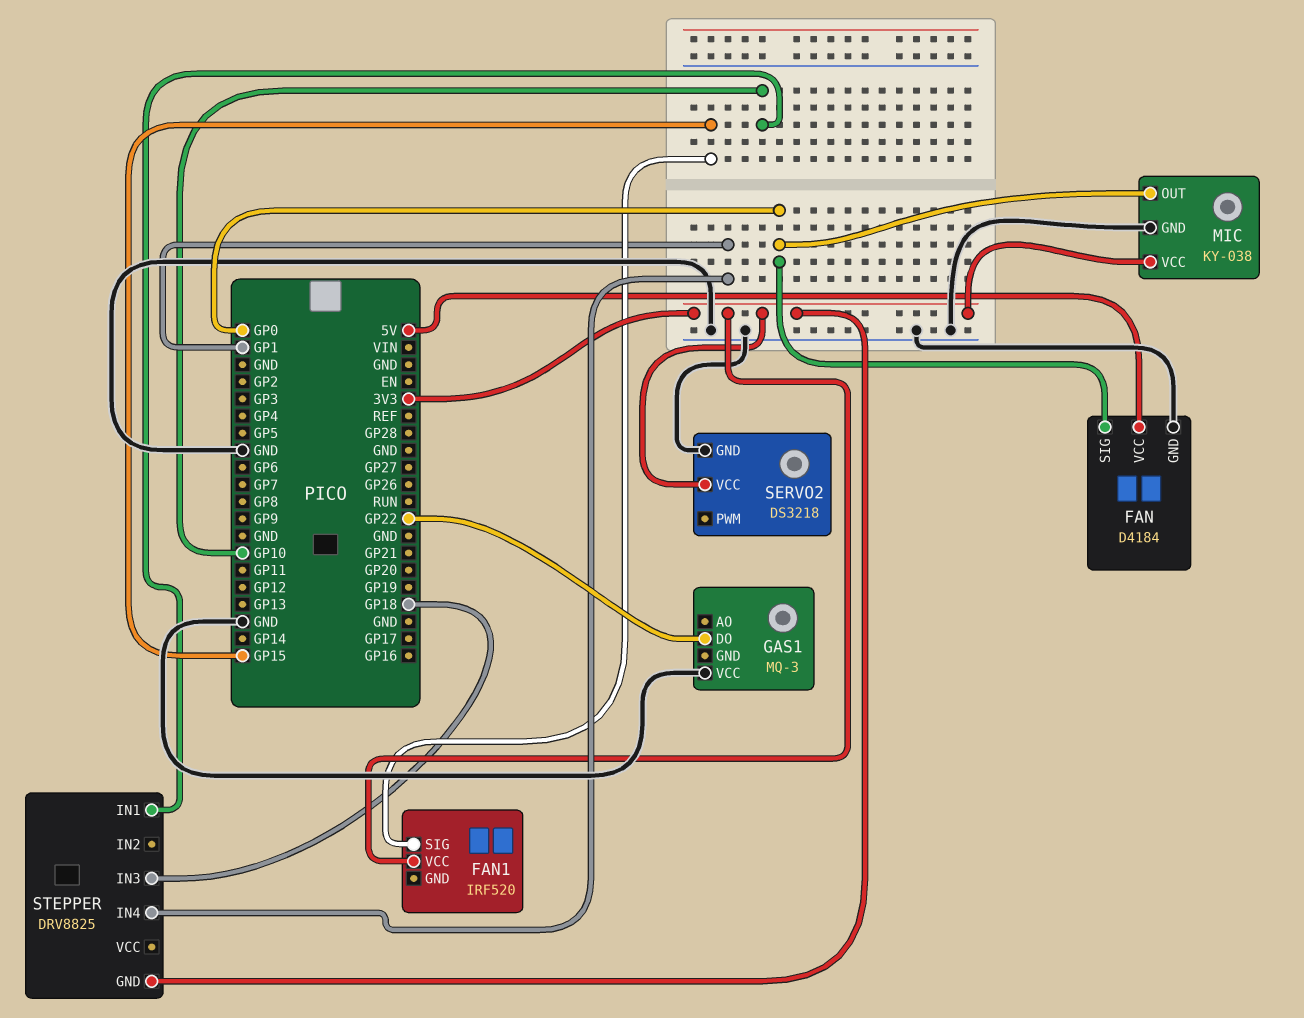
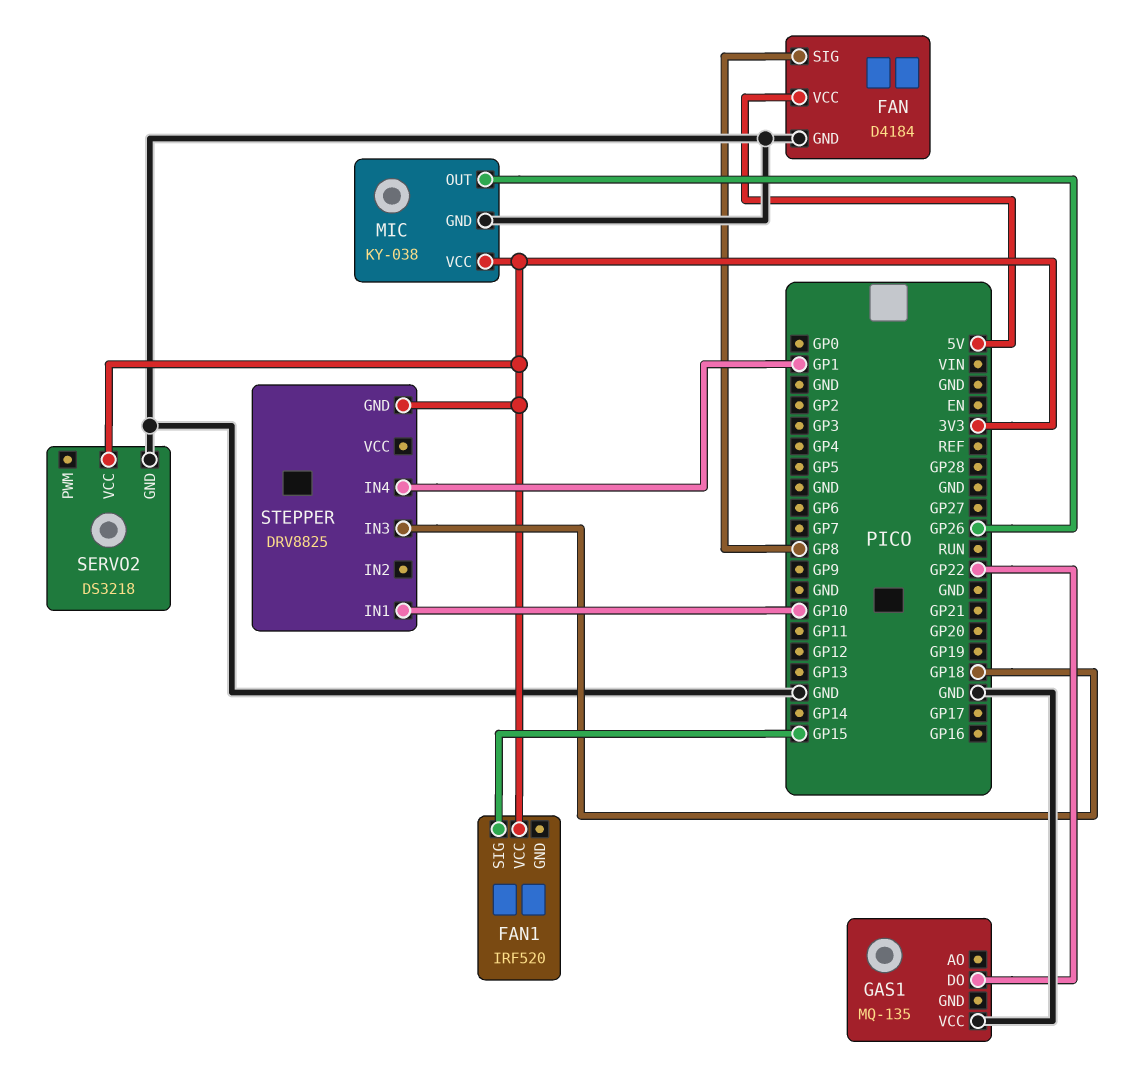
FAN pin SIG: GP0 -> GP8
GAS1: MQ-3 -> MQ-135
MIC pin OUT: GP0 -> GP26

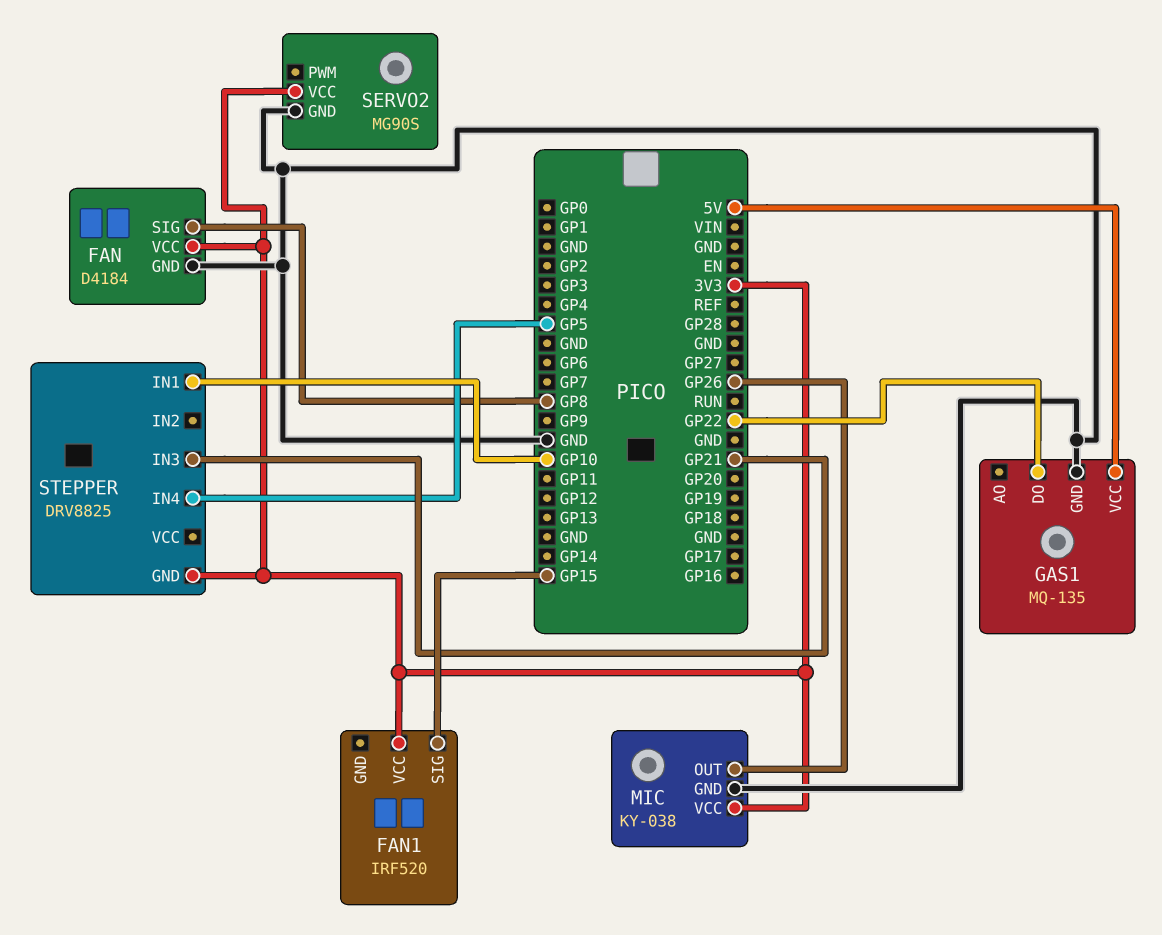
FAN pin VCC: 5V -> 3V3
GAS1 pin GND: none -> GND
GAS1 pin VCC: GND -> 5V
SERVO2: DS3218 -> MG90S
STEPPER pin IN3: GP18 -> GP21
STEPPER pin IN4: GP1 -> GP5

